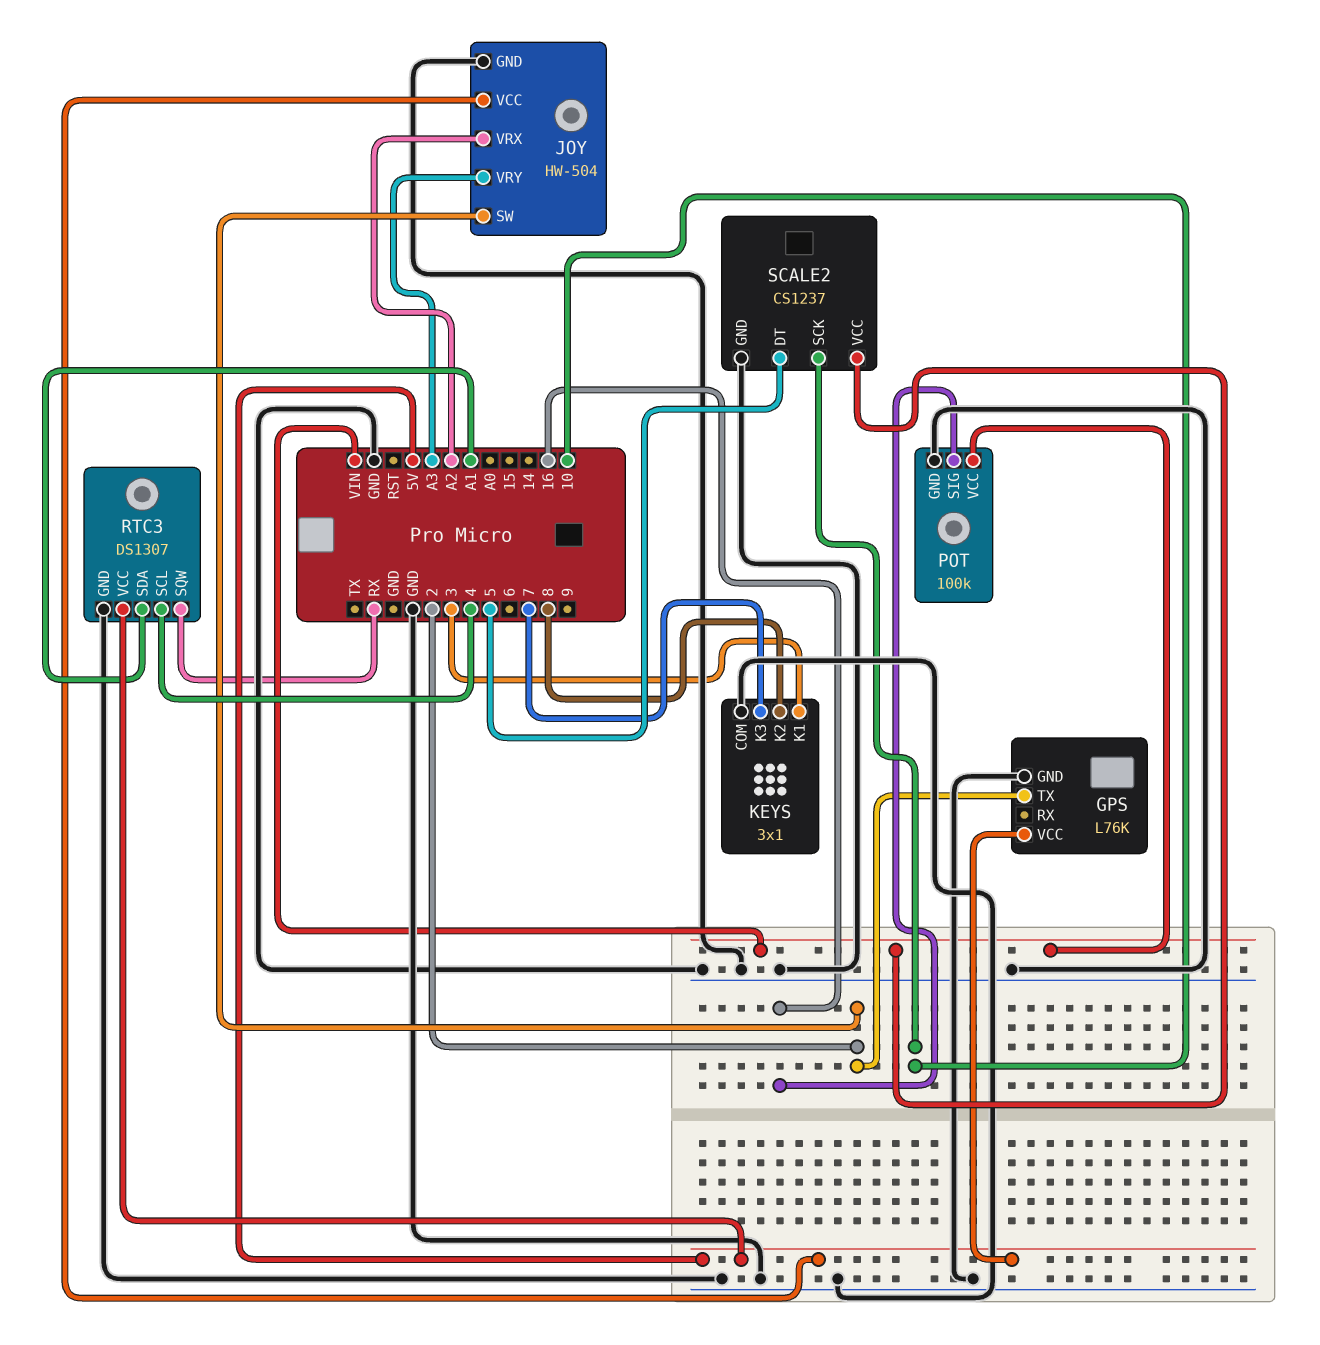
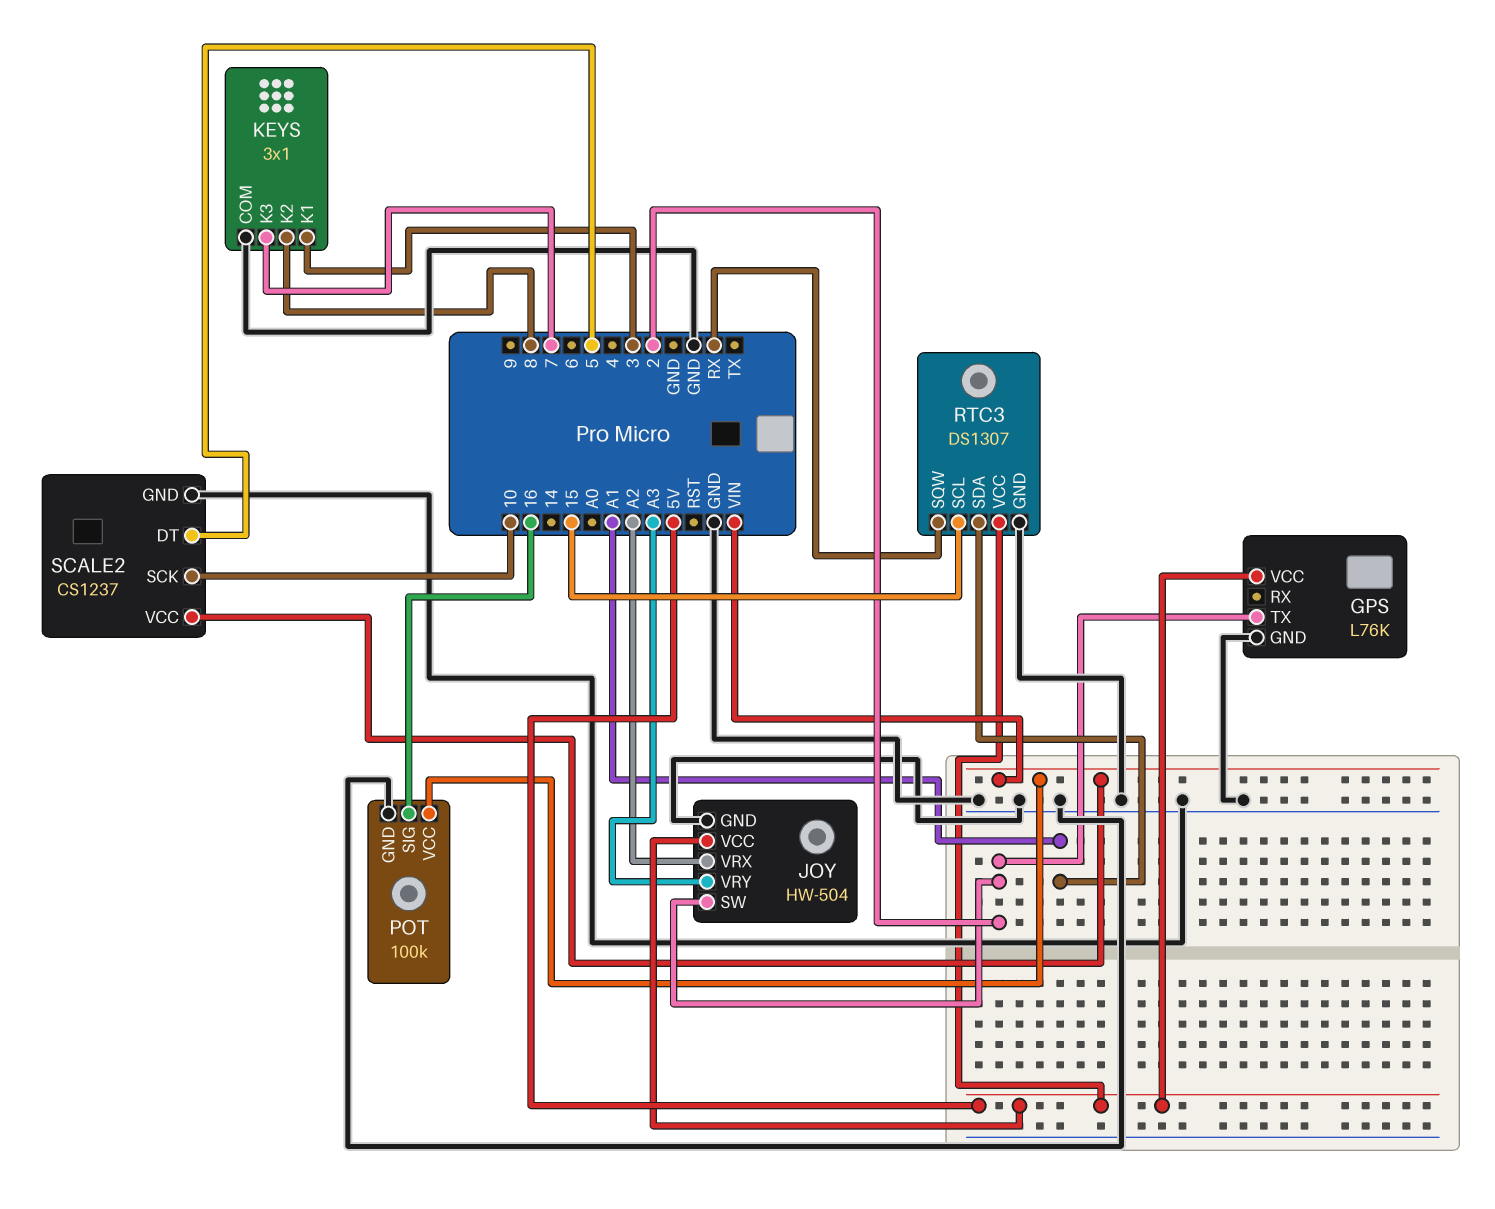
RTC3 pin SCL: 4 -> 15

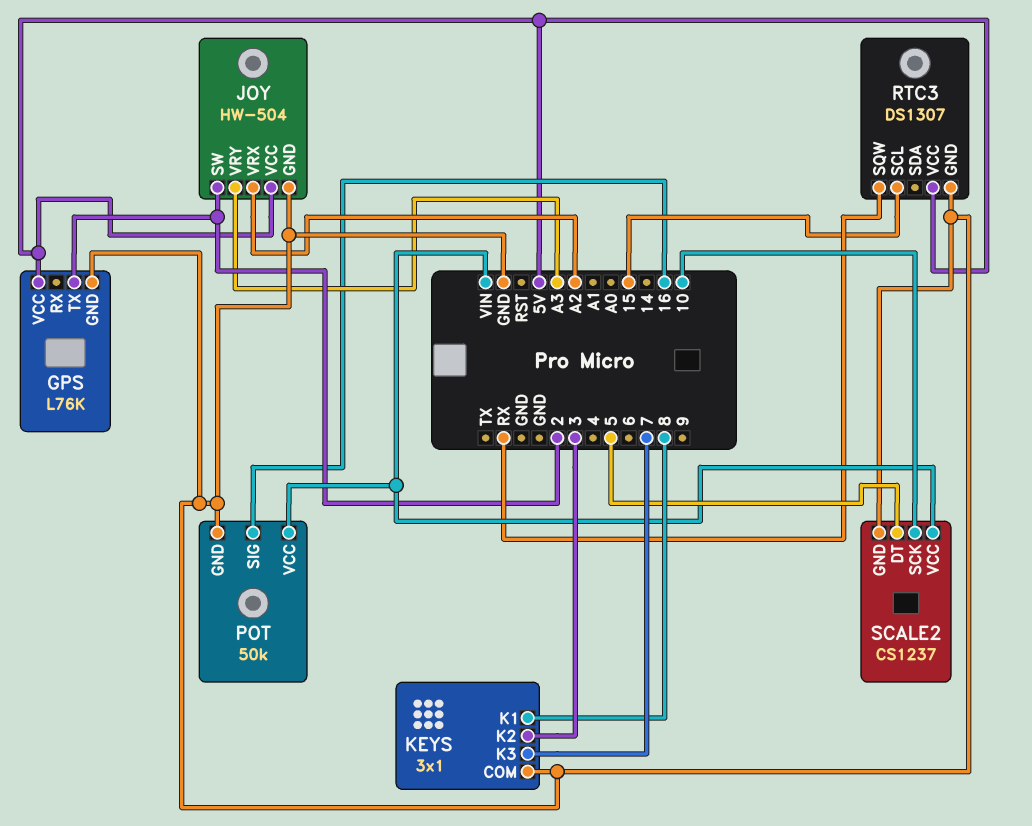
KEYS pin K1: 3 -> 8
KEYS pin K2: 8 -> 3
POT: 100k -> 50k
RTC3 pin SDA: A1 -> none

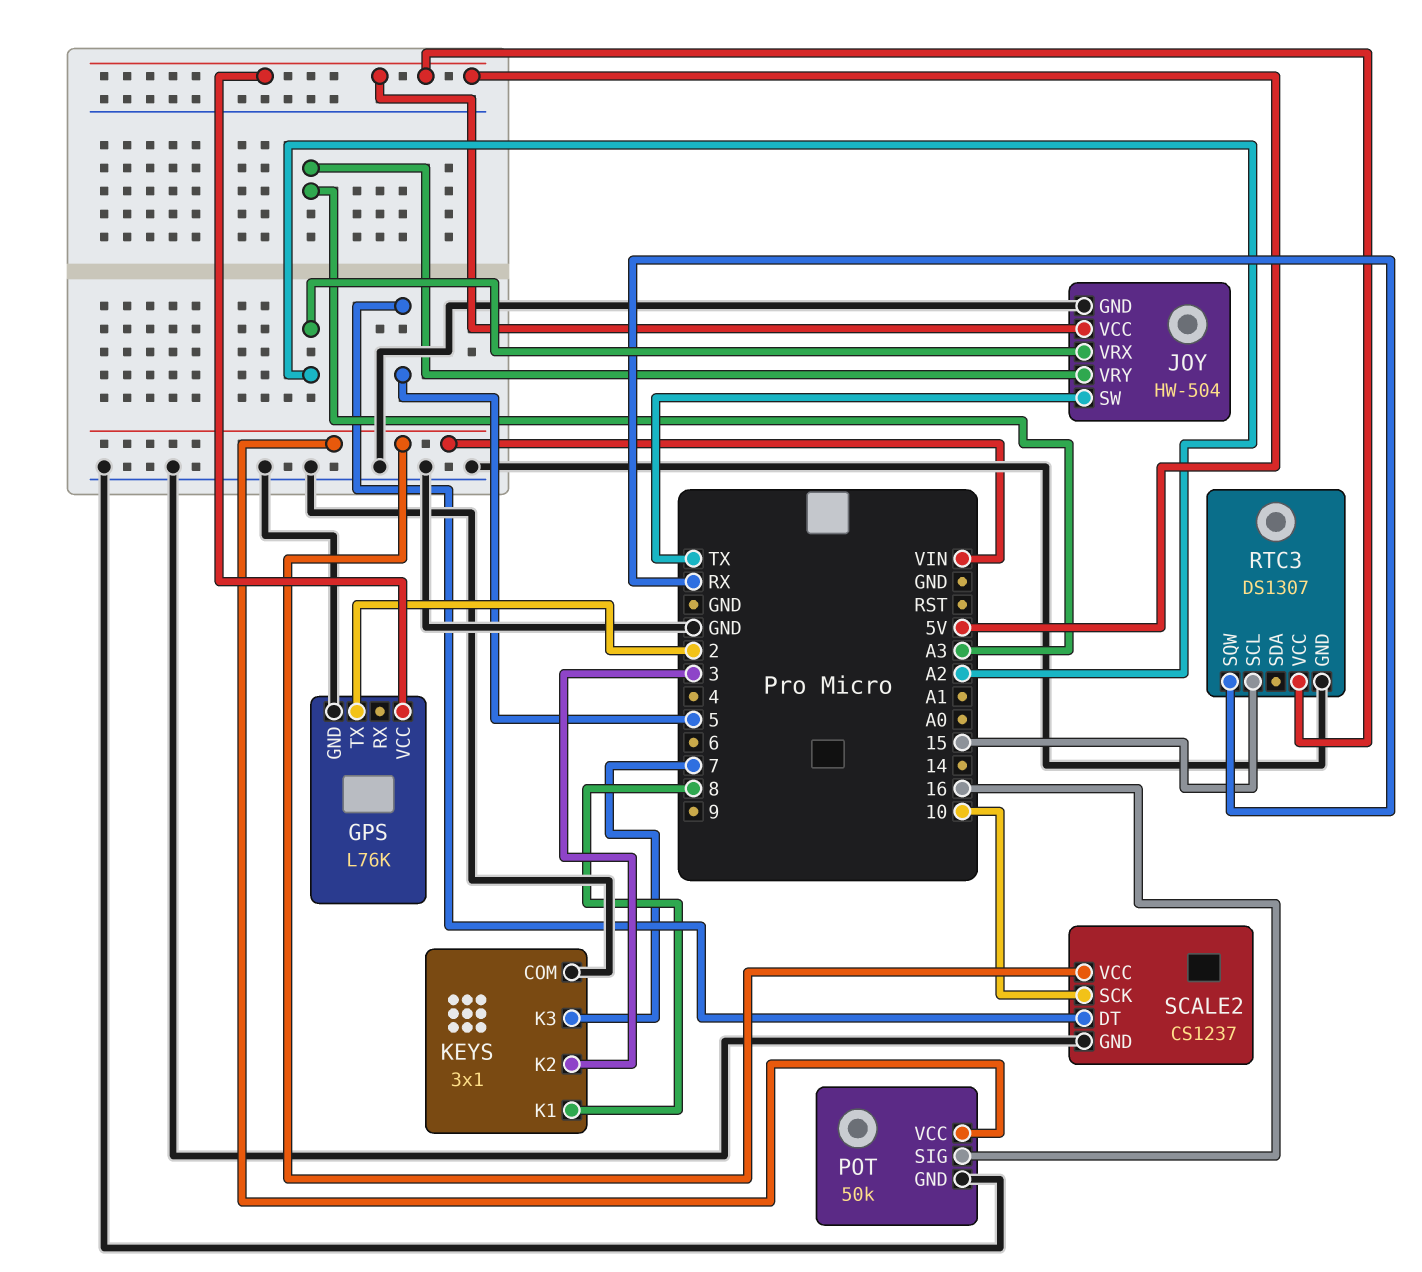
JOY pin SW: 2 -> TX

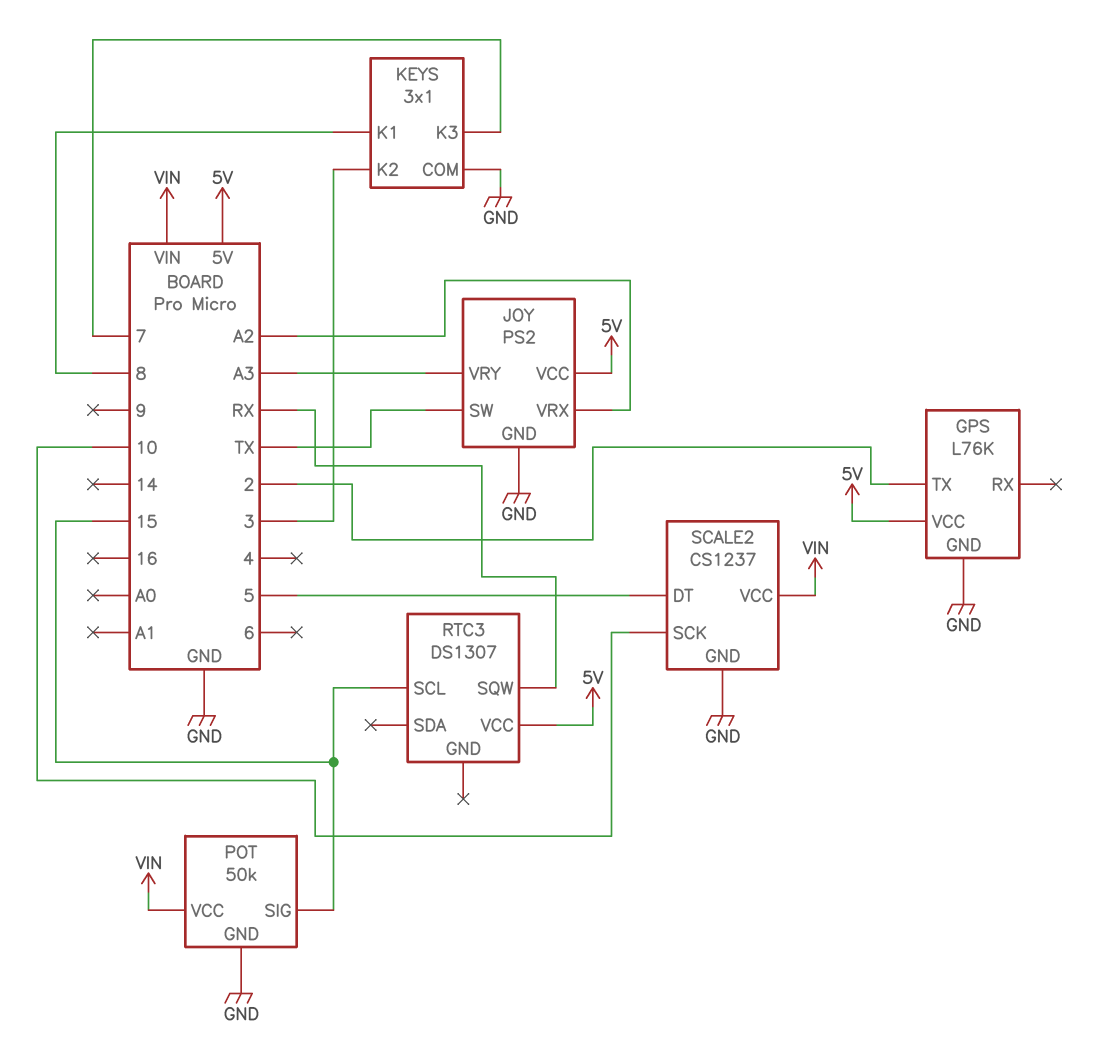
JOY: HW-504 -> PS2
POT pin SIG: 16 -> 15
RTC3 pin GND: GND -> none

